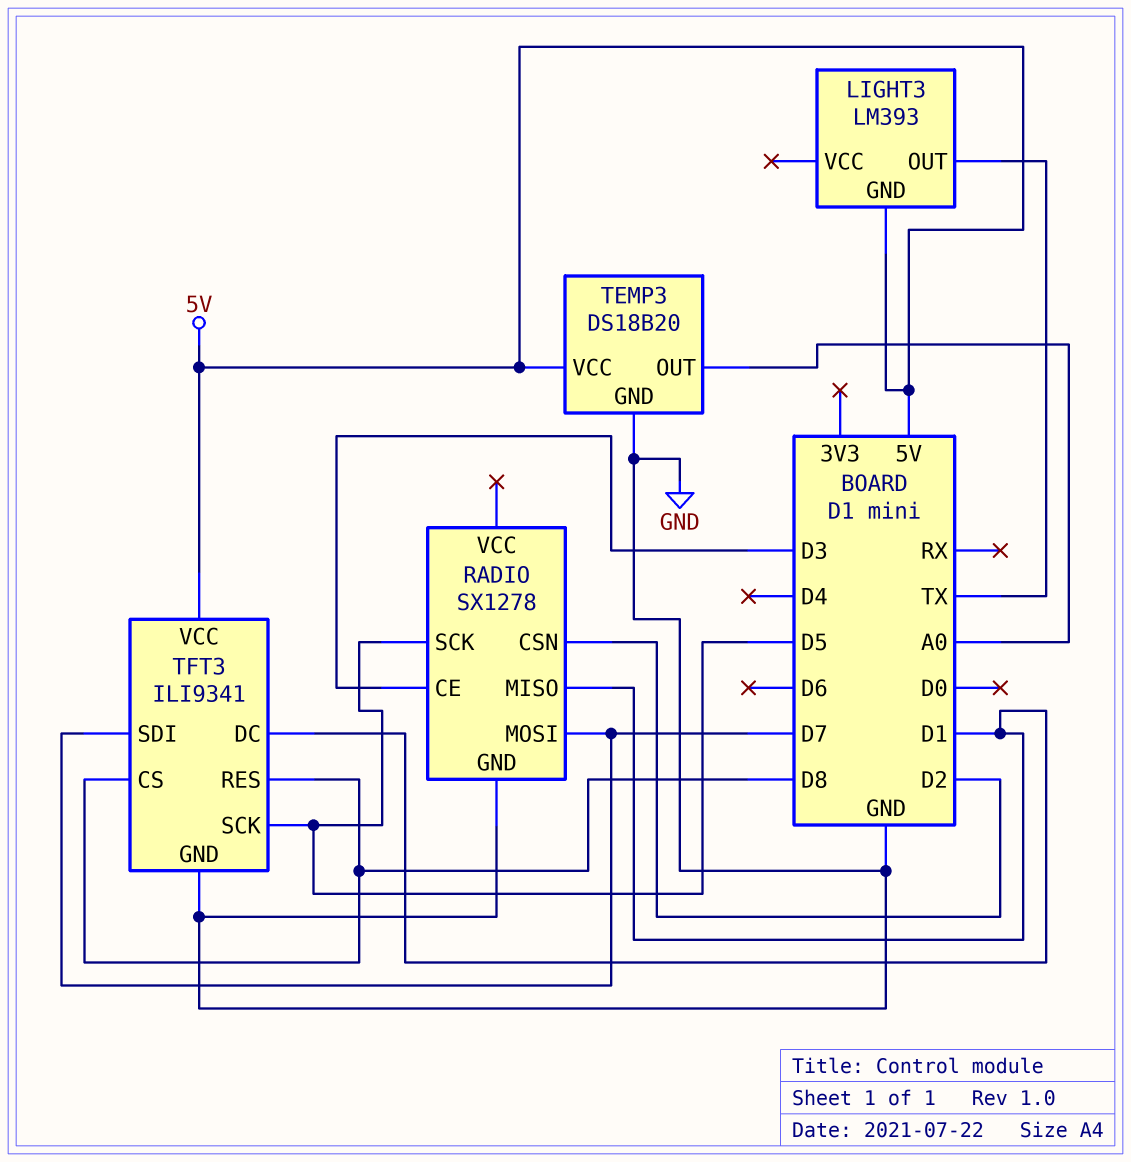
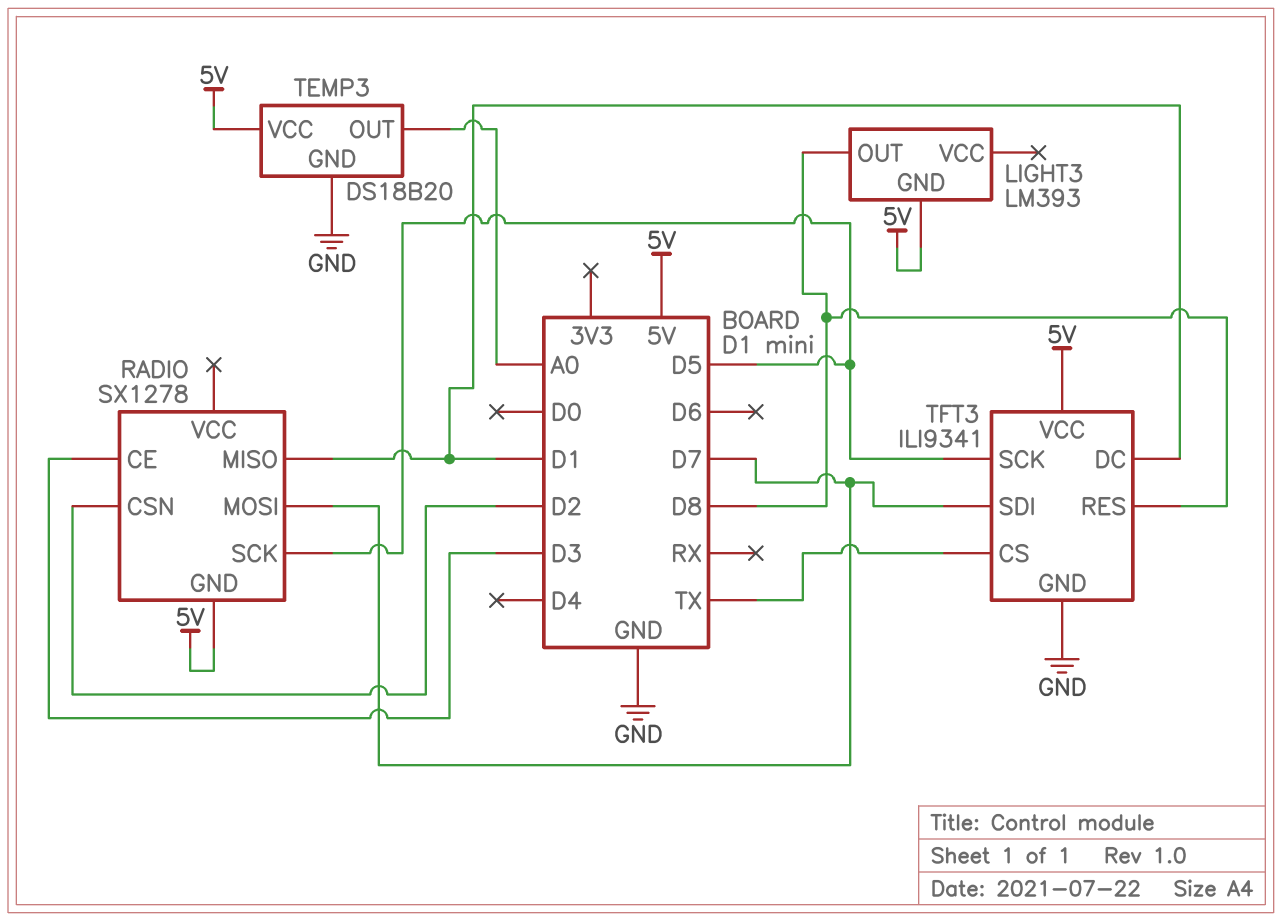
LIGHT3 pin OUT: TX -> D8
RADIO pin GND: GND -> 5V
TFT3 pin CS: D8 -> TX

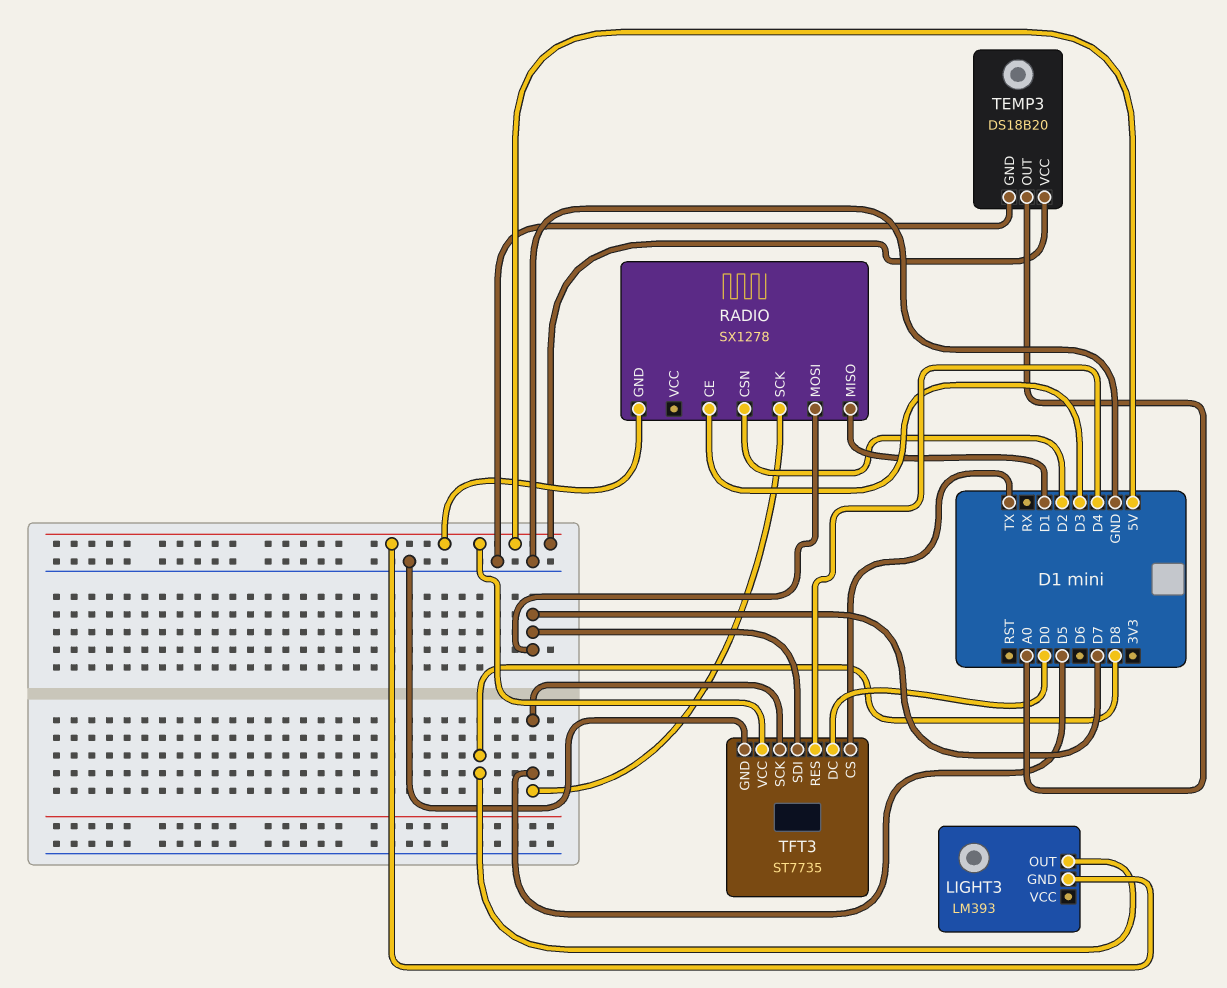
TFT3: ILI9341 -> ST7735
TFT3 pin DC: D1 -> D0
TFT3 pin RES: D8 -> D4

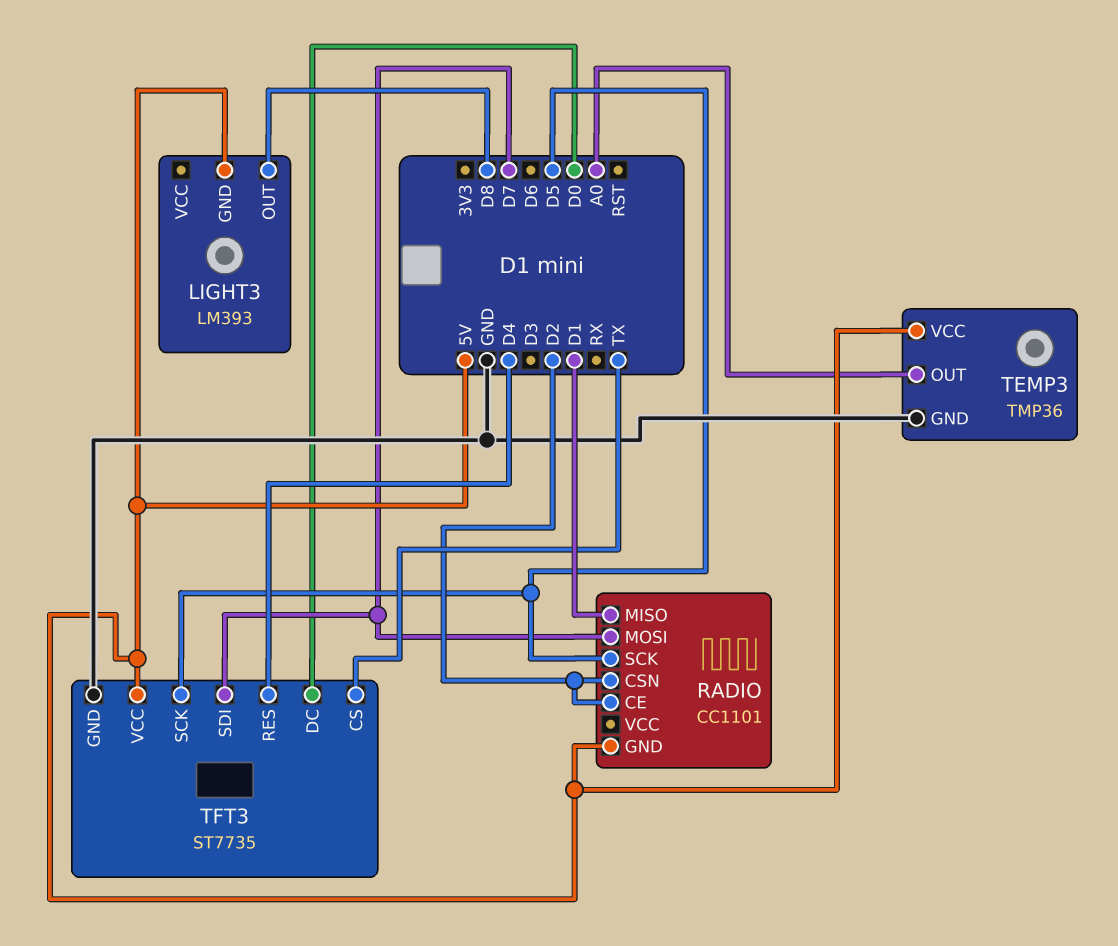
RADIO: SX1278 -> CC1101
RADIO pin CE: D3 -> D2
TEMP3: DS18B20 -> TMP36

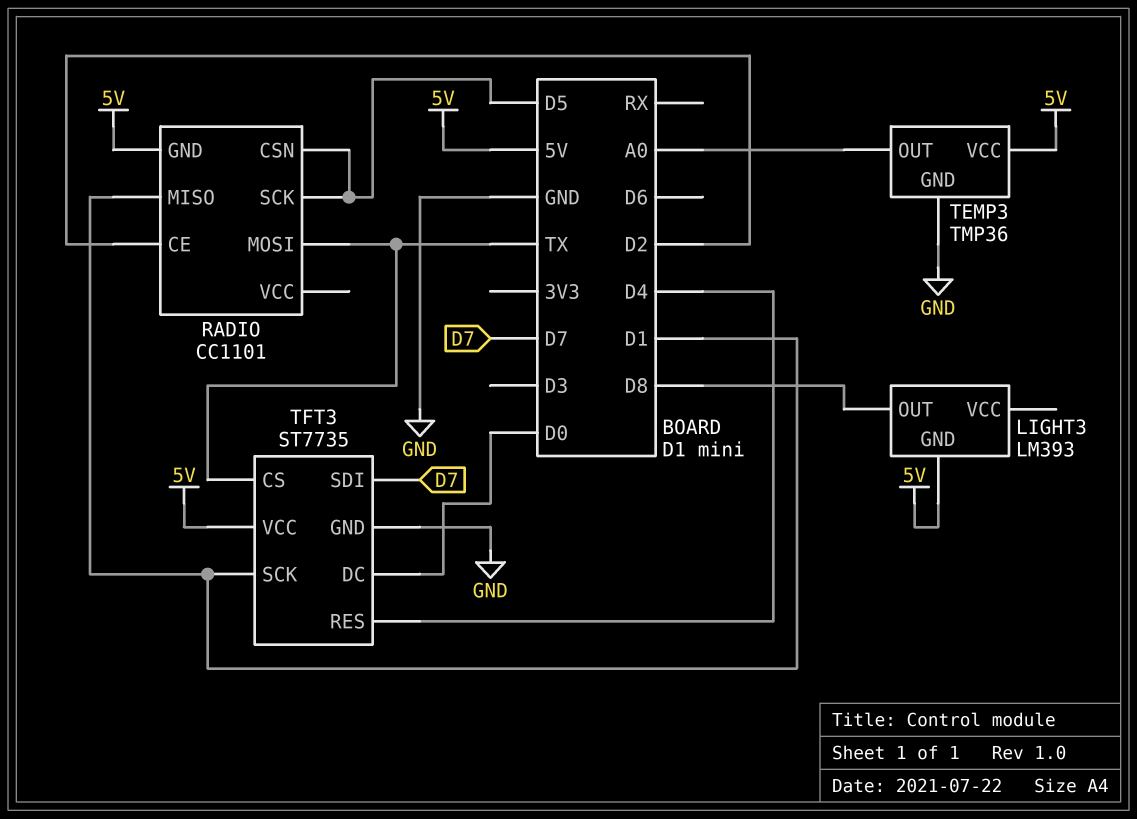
RADIO pin CSN: D2 -> D5
RADIO pin MOSI: D7 -> TX
TFT3 pin SCK: D5 -> D1

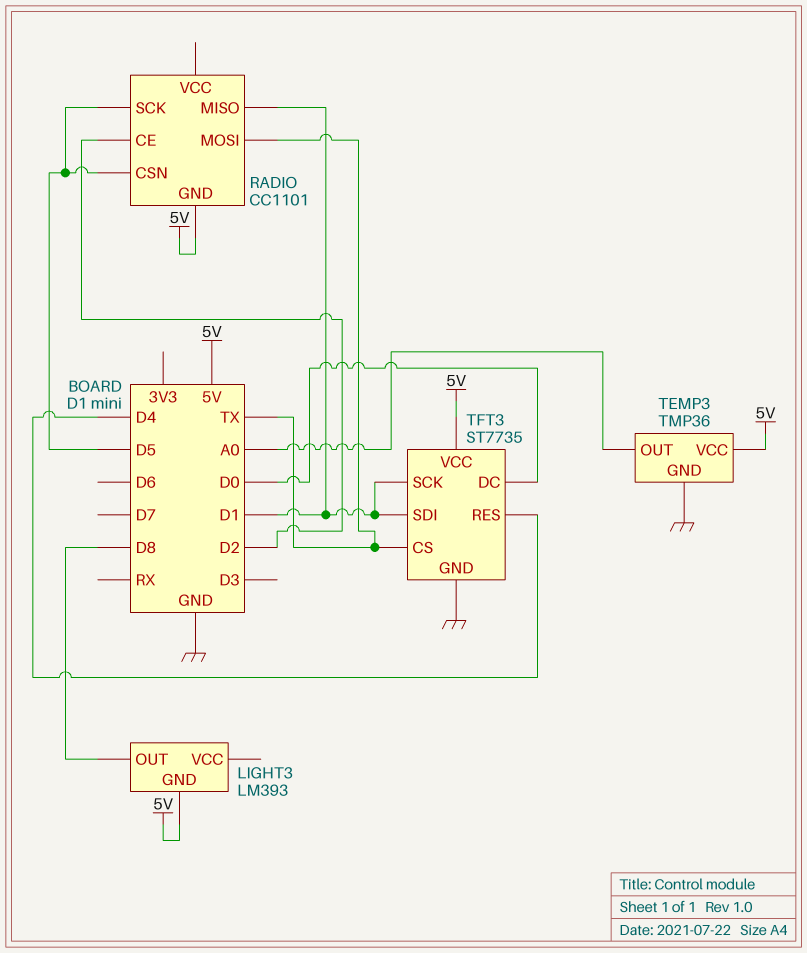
TFT3 pin SDI: D7 -> D1

